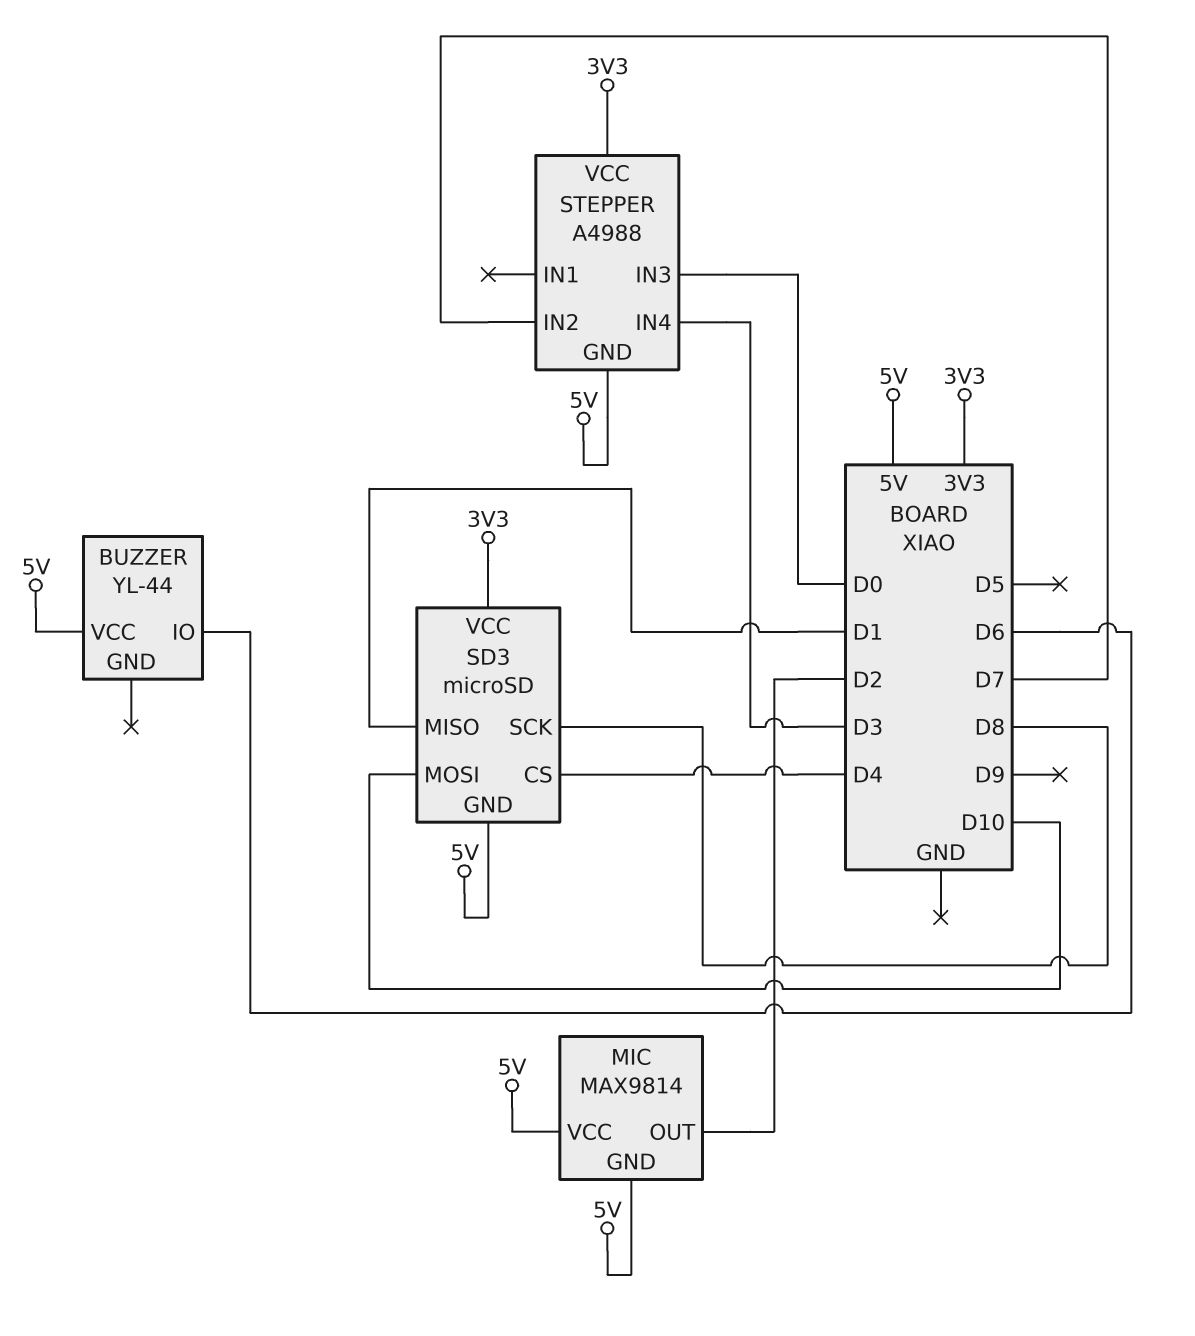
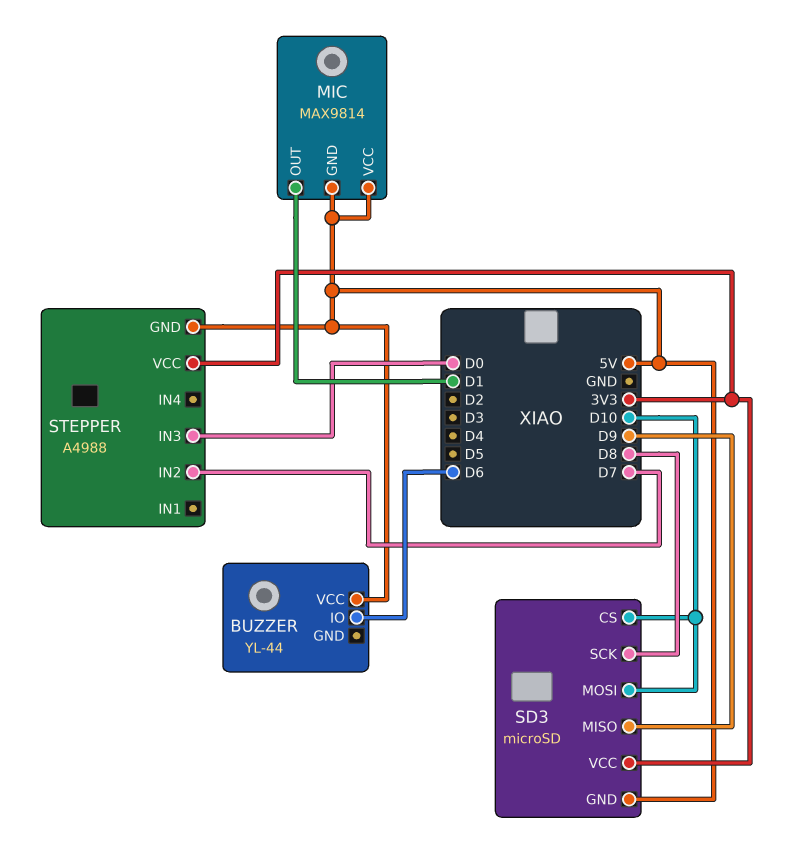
MIC pin OUT: D2 -> D1
SD3 pin CS: D4 -> D10
SD3 pin MISO: D1 -> D9
STEPPER pin IN4: D3 -> none

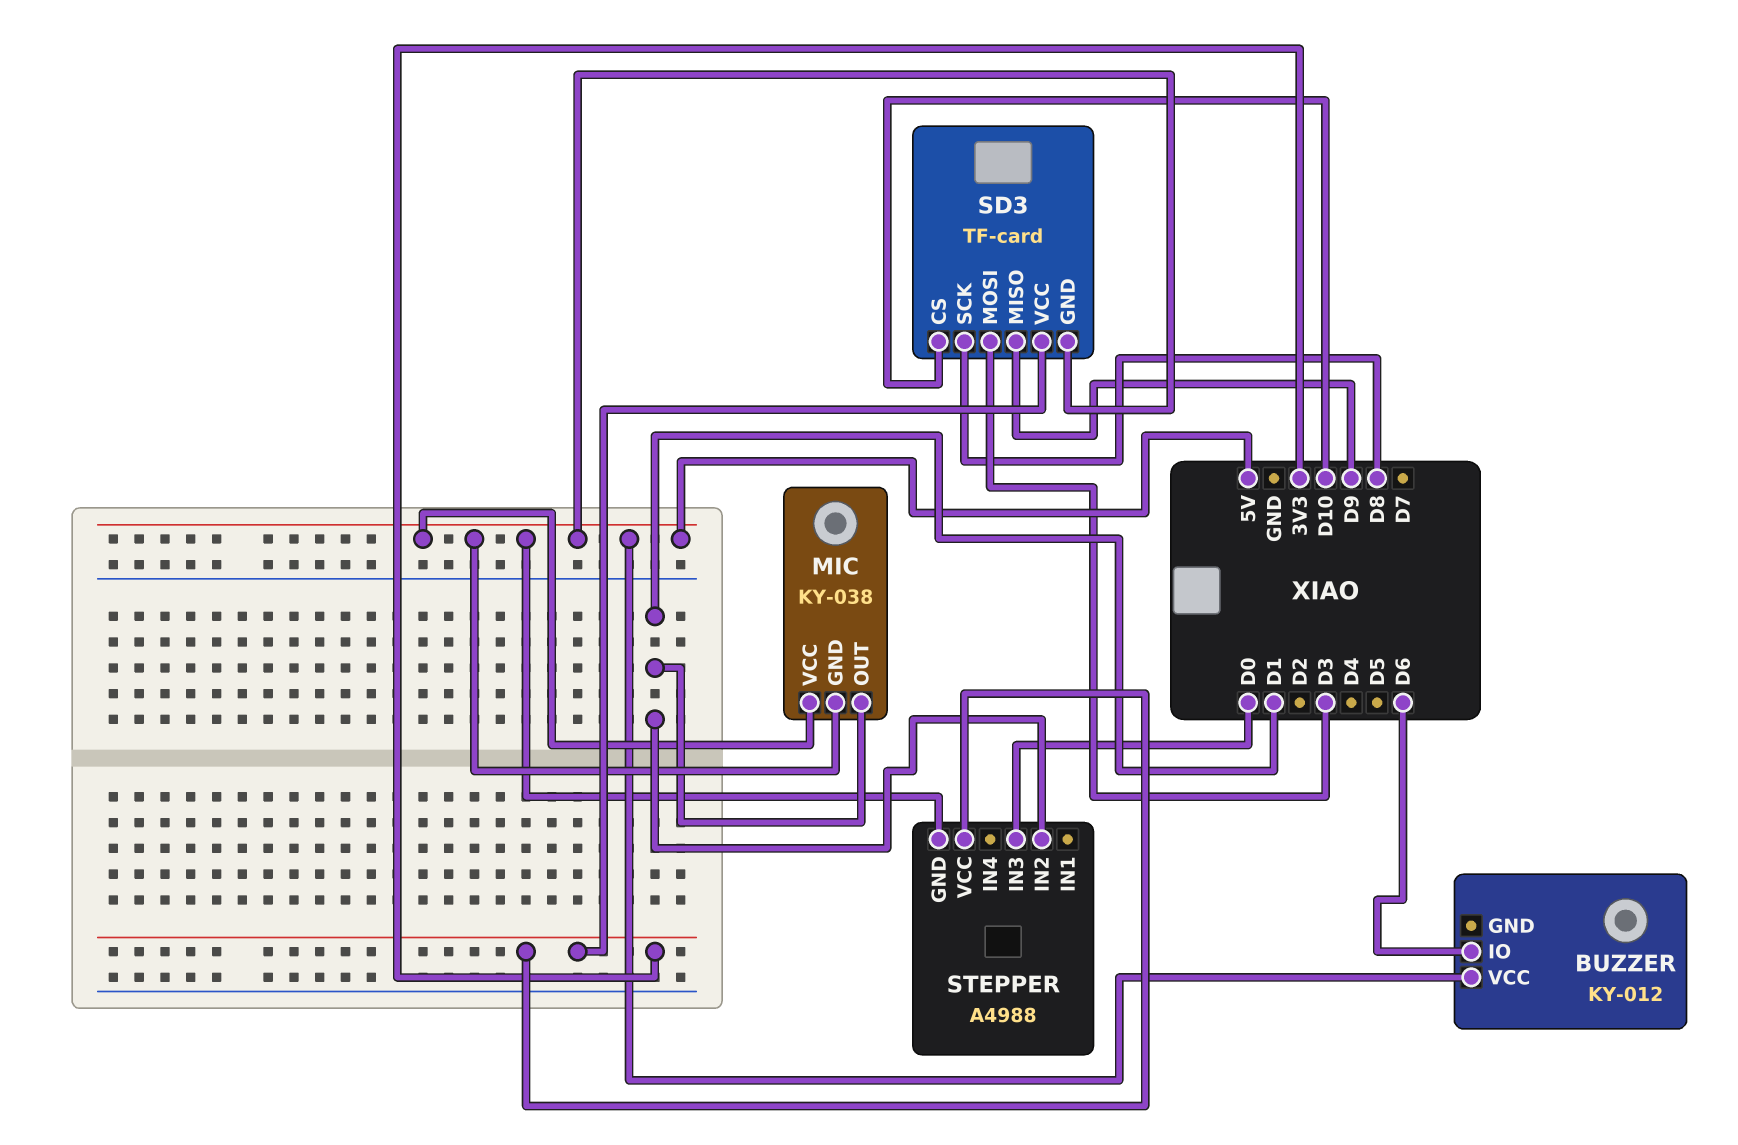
BUZZER: YL-44 -> KY-012
MIC: MAX9814 -> KY-038
SD3: microSD -> TF-card
SD3 pin MOSI: D10 -> D3
STEPPER pin IN2: D7 -> D1

